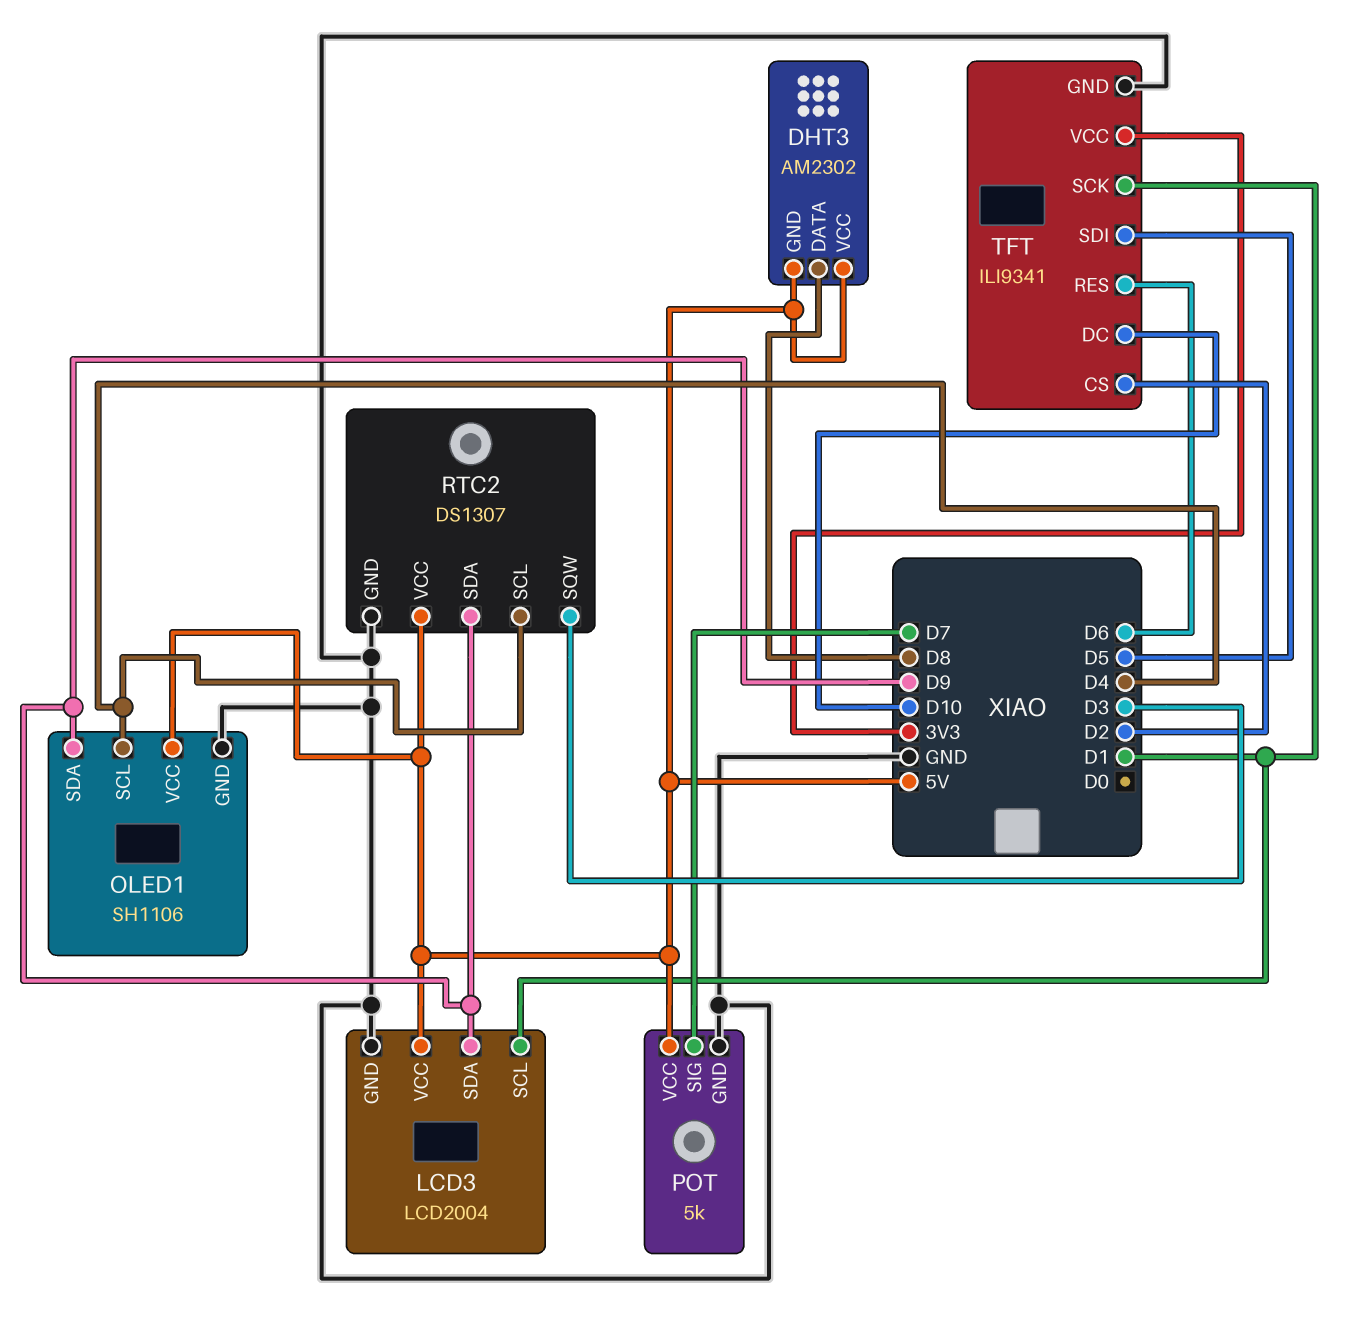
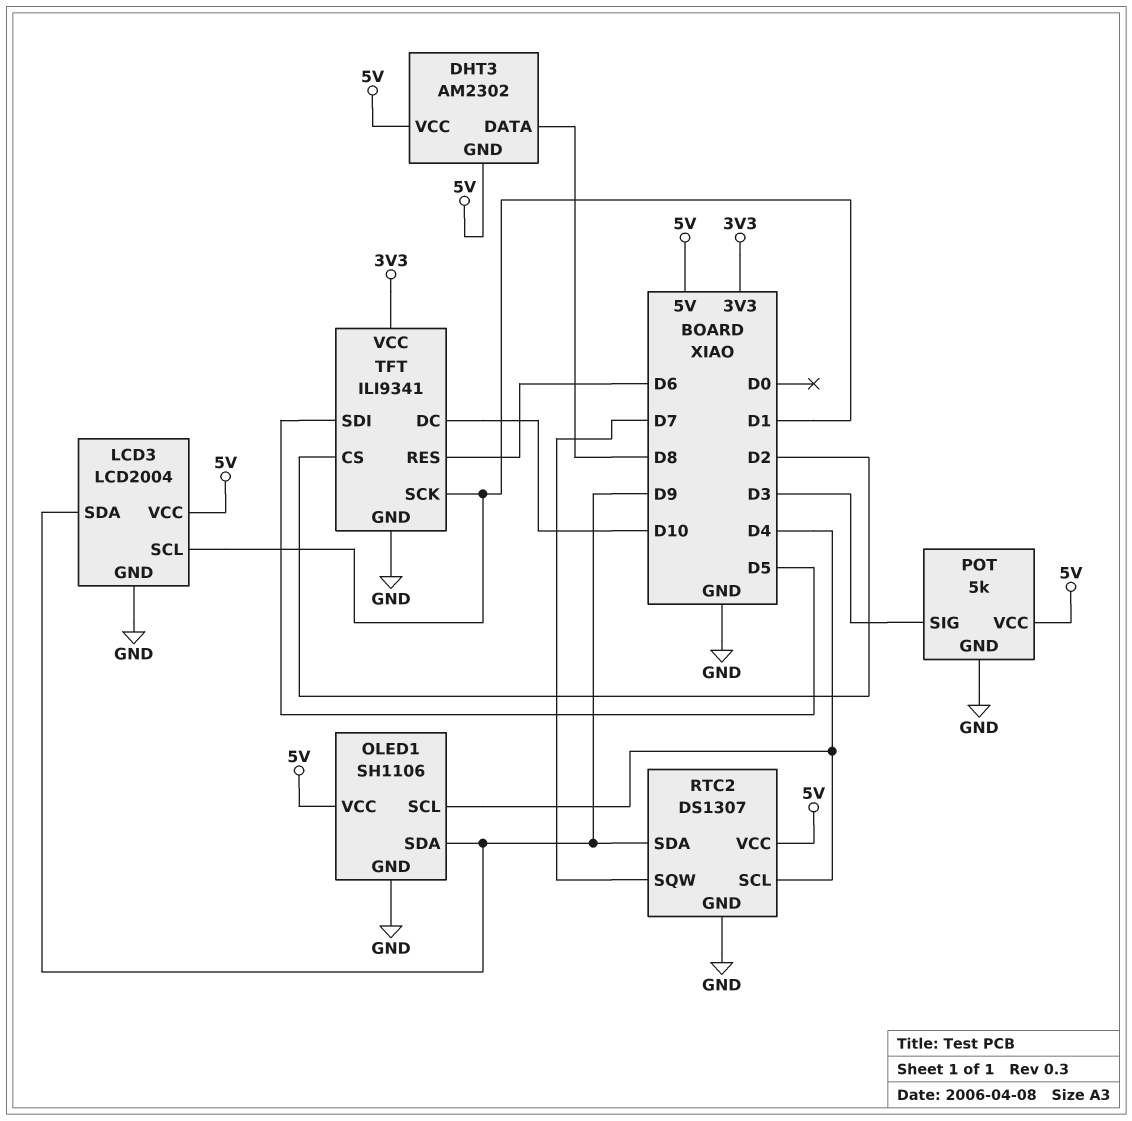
POT pin SIG: D7 -> D3
RTC2 pin SQW: D3 -> D7

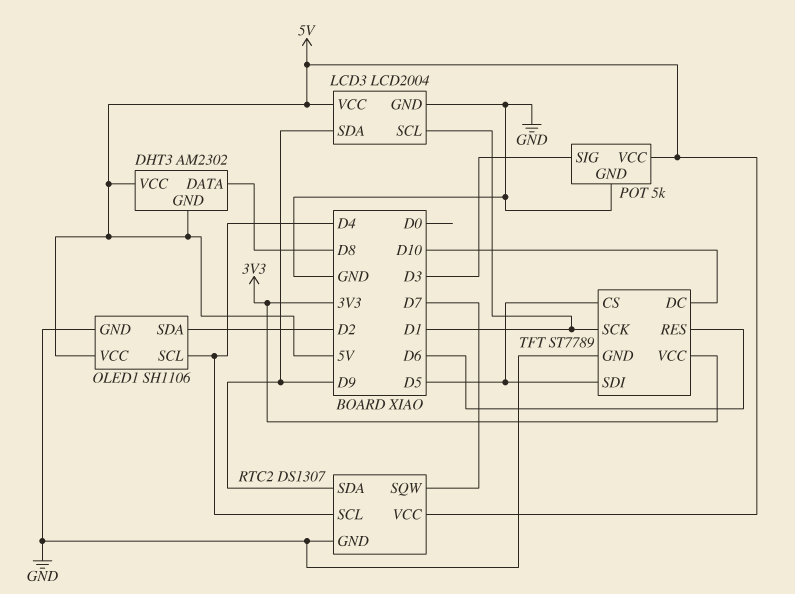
OLED1 pin SDA: D9 -> D2
TFT: ILI9341 -> ST7789
TFT pin CS: D2 -> D5

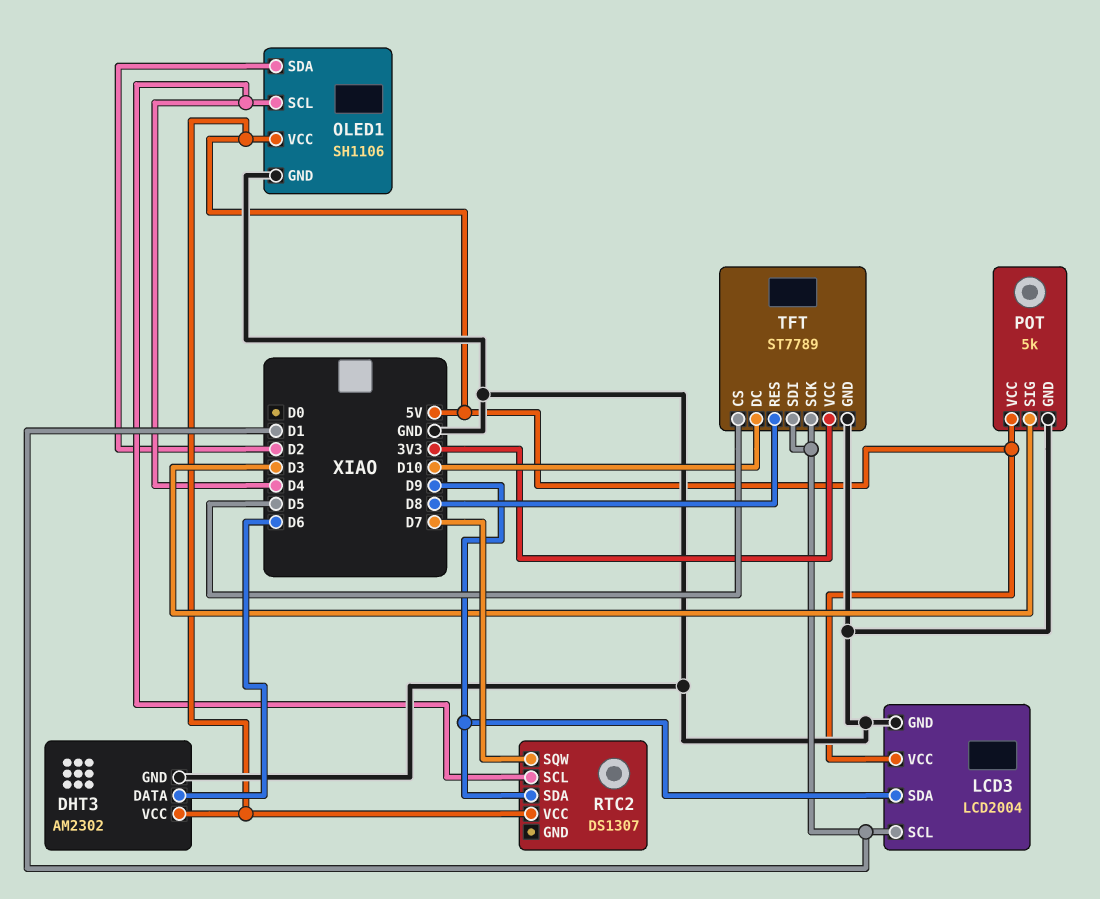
DHT3 pin DATA: D8 -> D6
DHT3 pin GND: 5V -> GND
RTC2 pin GND: GND -> none
TFT pin RES: D6 -> D8
TFT pin SDI: D5 -> D1

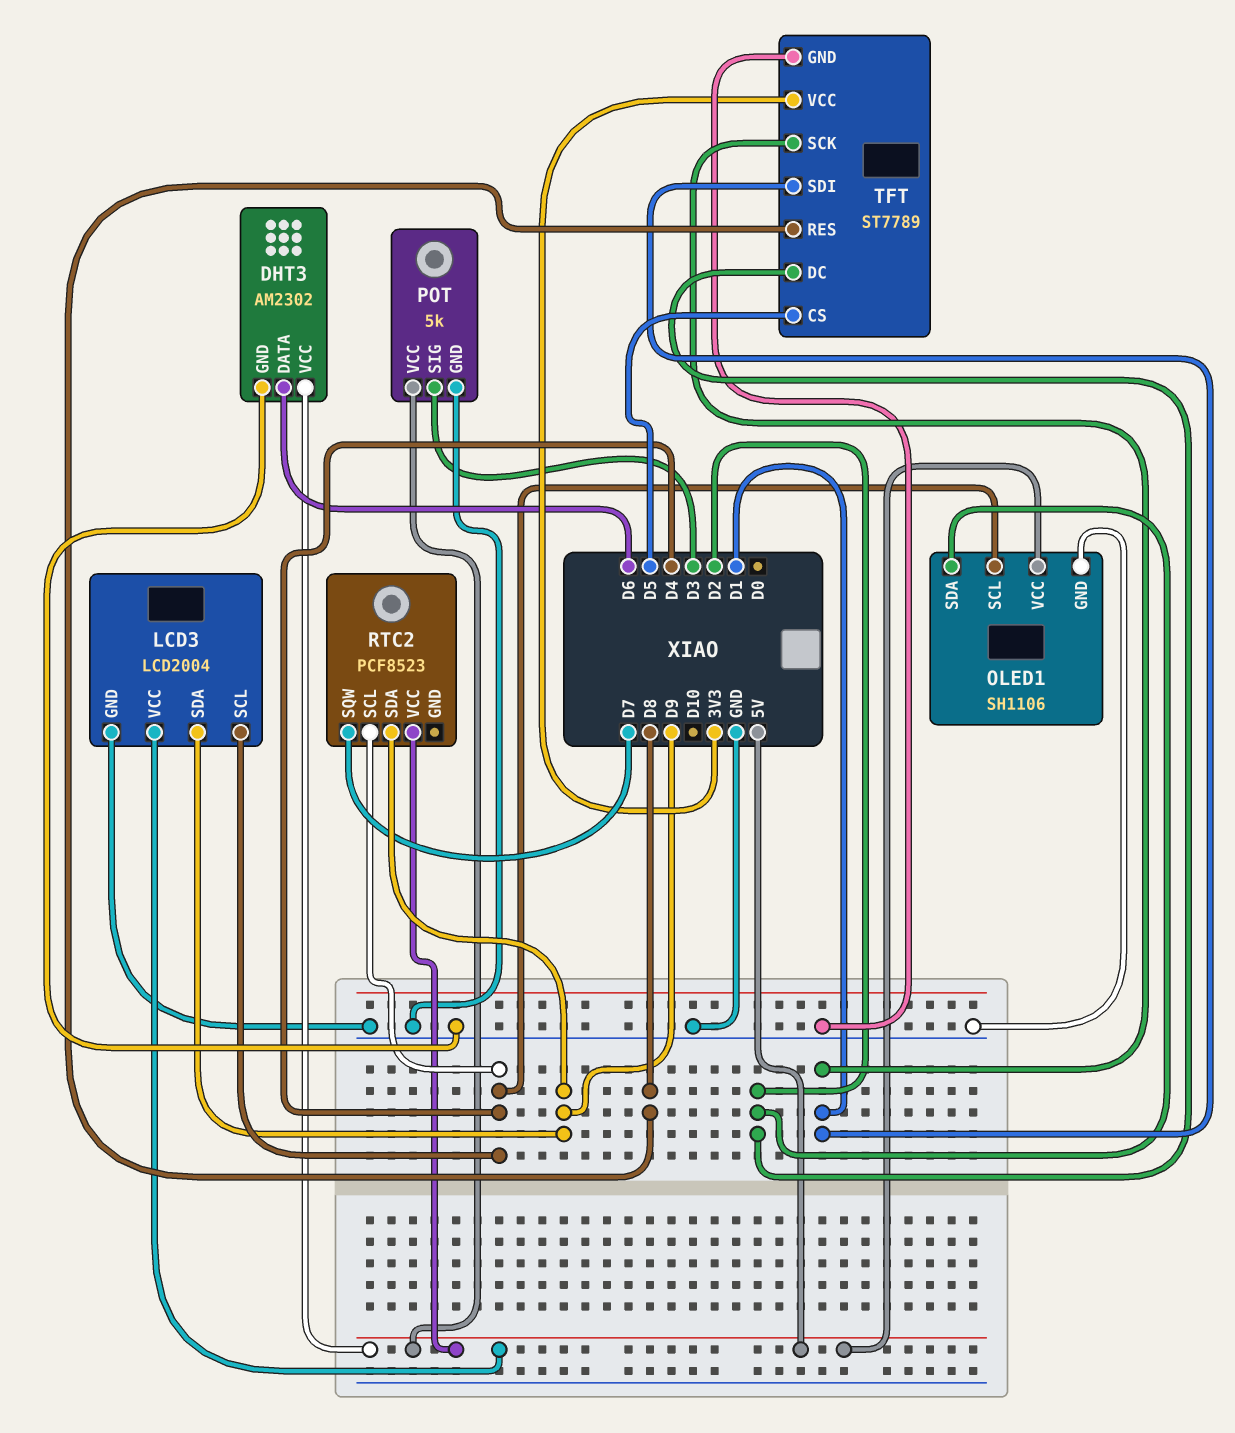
LCD3 pin SCL: D1 -> D4
RTC2: DS1307 -> PCF8523
TFT pin DC: D10 -> D2

